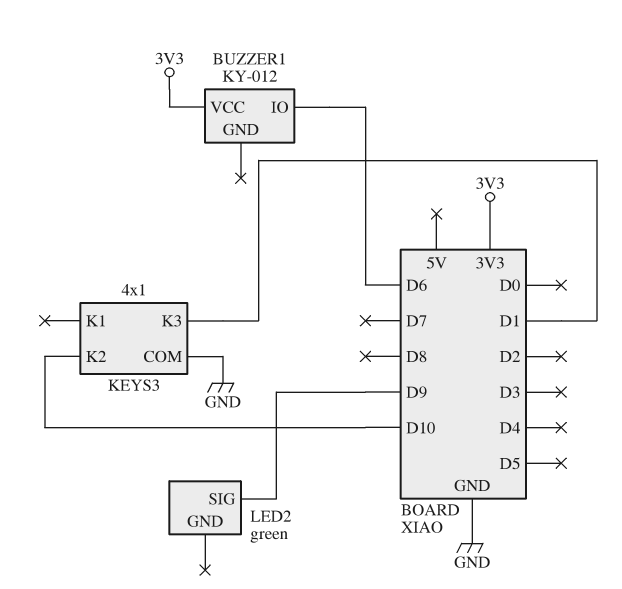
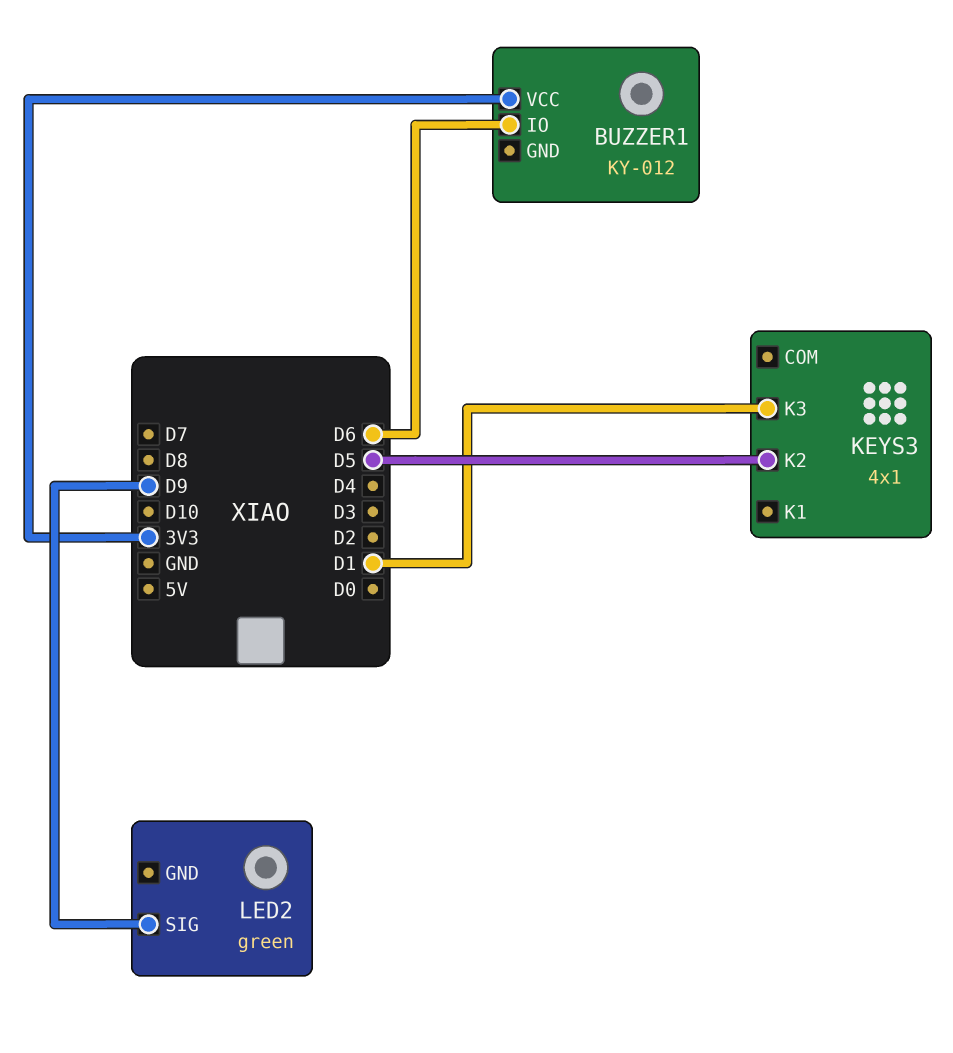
KEYS3 pin COM: GND -> none
KEYS3 pin K2: D10 -> D5

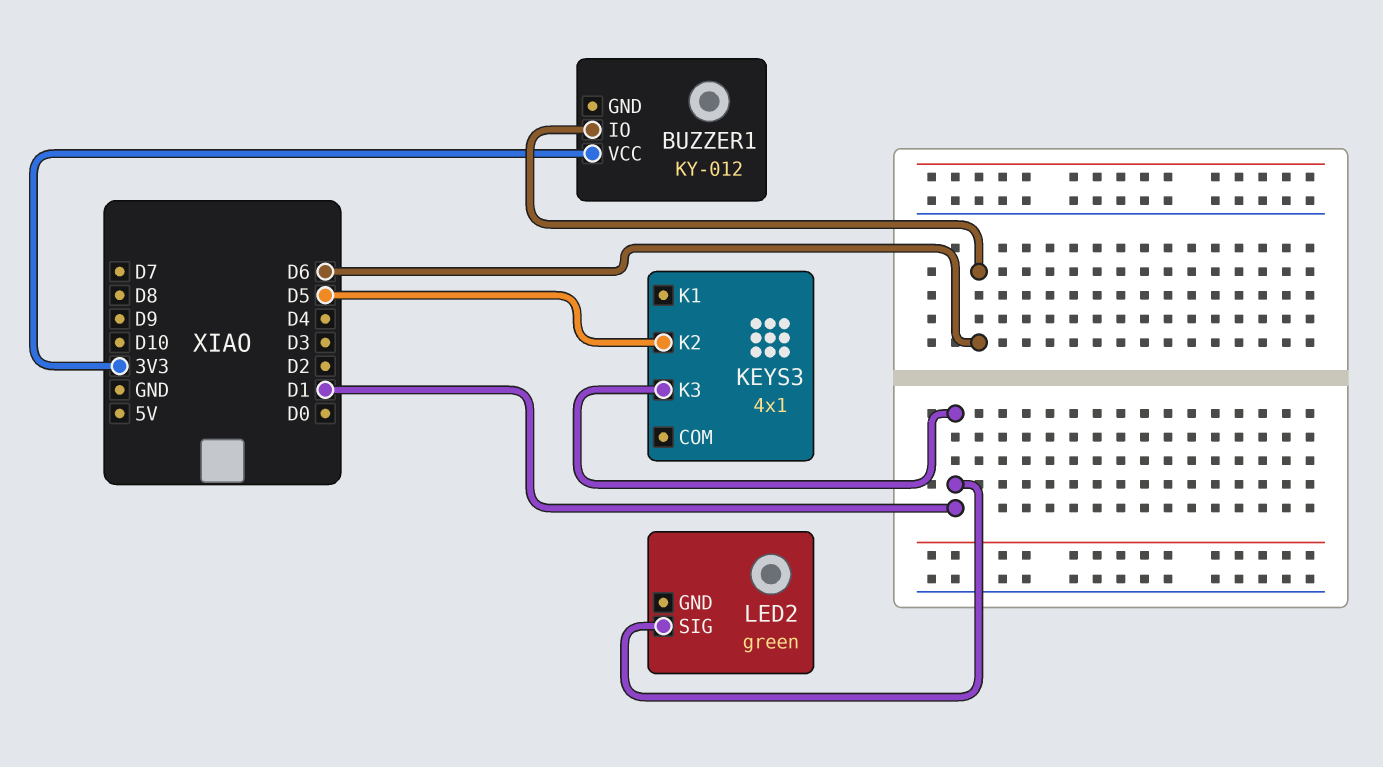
LED2 pin SIG: D9 -> D1

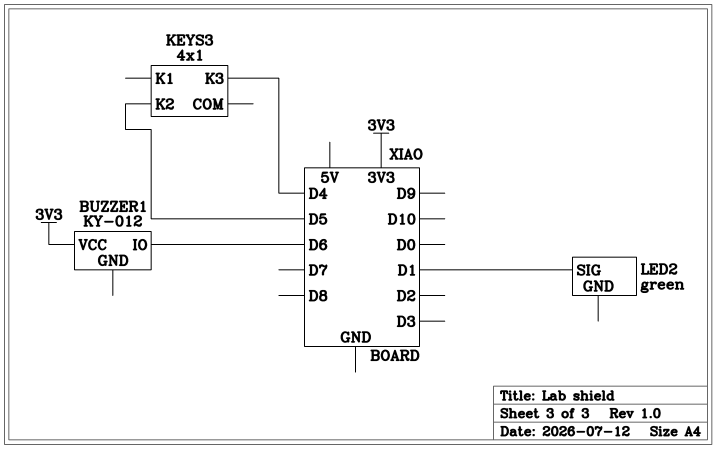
KEYS3 pin K3: D1 -> D4

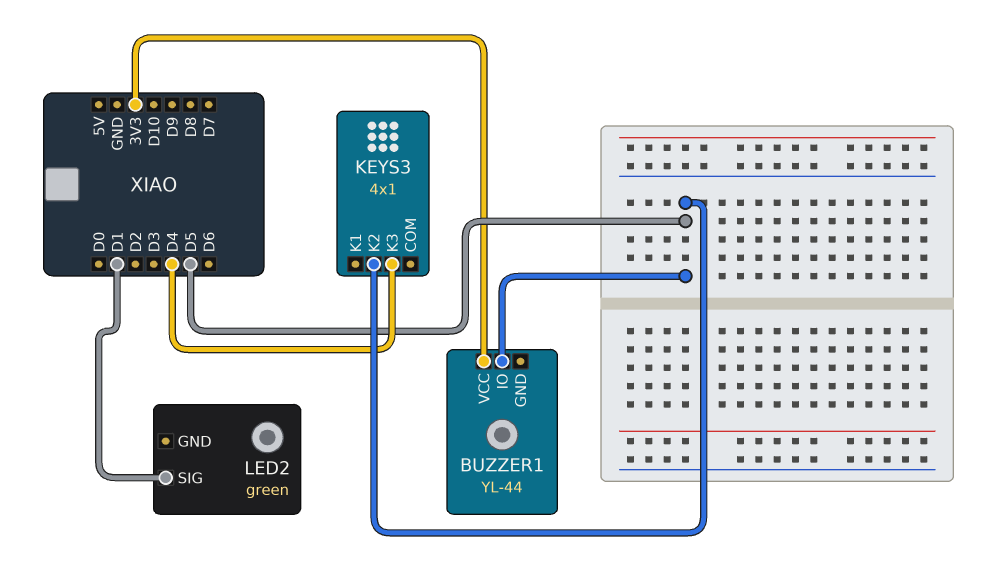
BUZZER1: KY-012 -> YL-44
BUZZER1 pin IO: D6 -> D5

